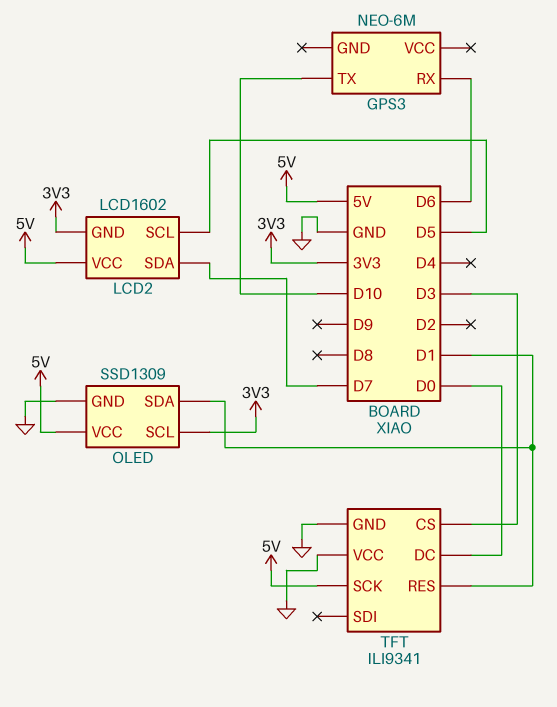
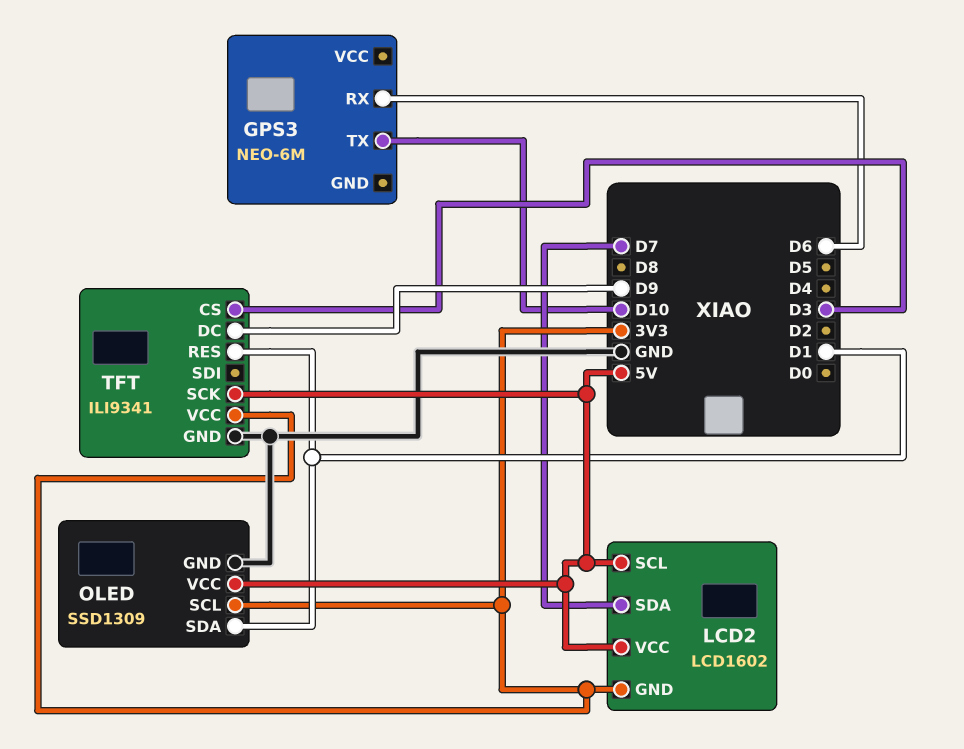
LCD2 pin SCL: D5 -> 5V
TFT pin DC: D0 -> D9
TFT pin VCC: GND -> 3V3

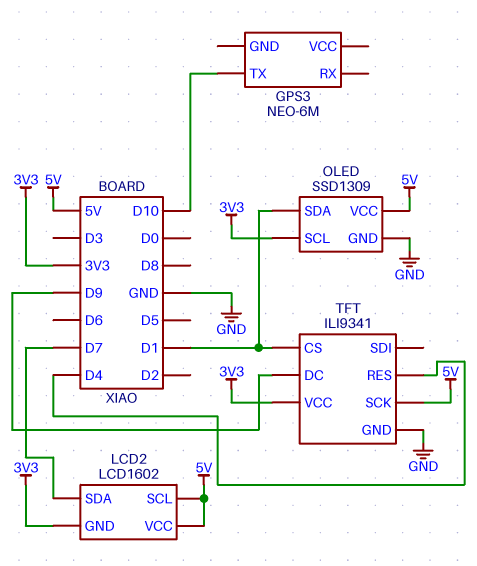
GPS3 pin RX: D6 -> none
TFT pin CS: D3 -> D1
TFT pin RES: D1 -> D4

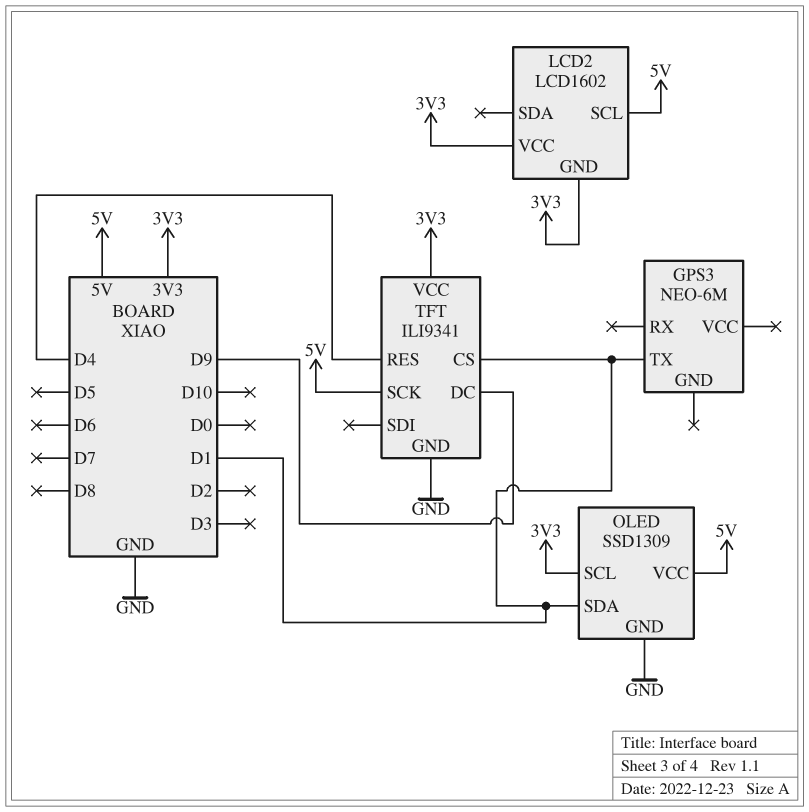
GPS3 pin TX: D10 -> D1
LCD2 pin SDA: D7 -> none
LCD2 pin VCC: 5V -> 3V3

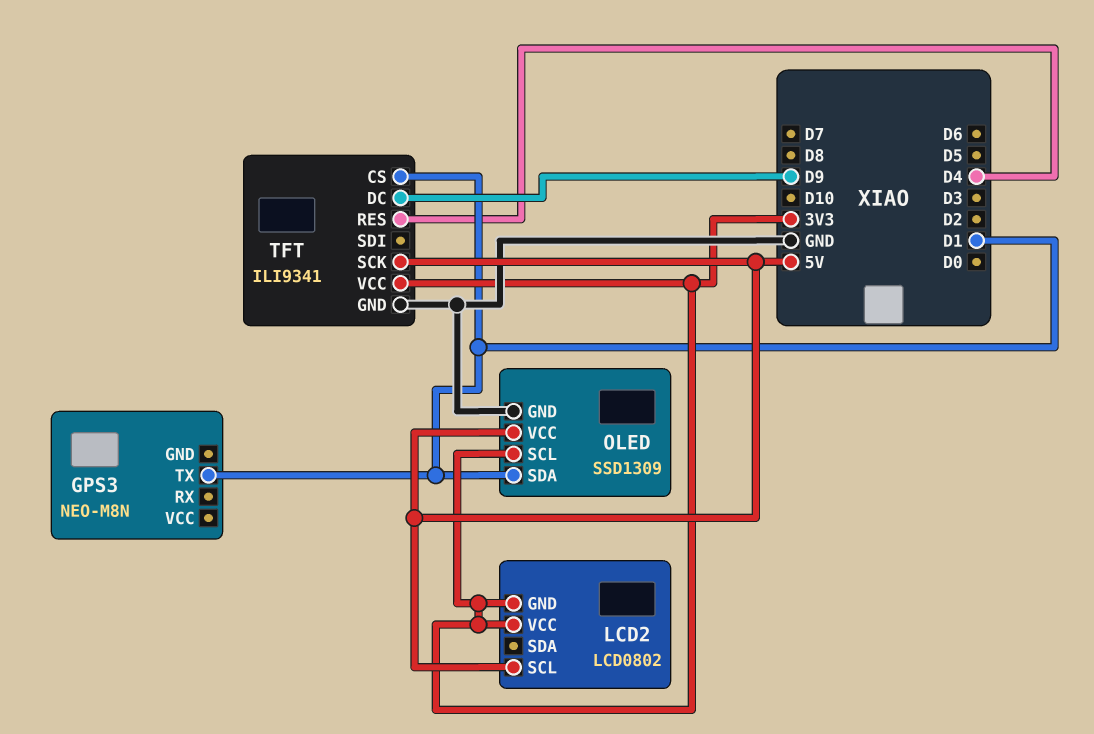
GPS3: NEO-6M -> NEO-M8N
LCD2: LCD1602 -> LCD0802

